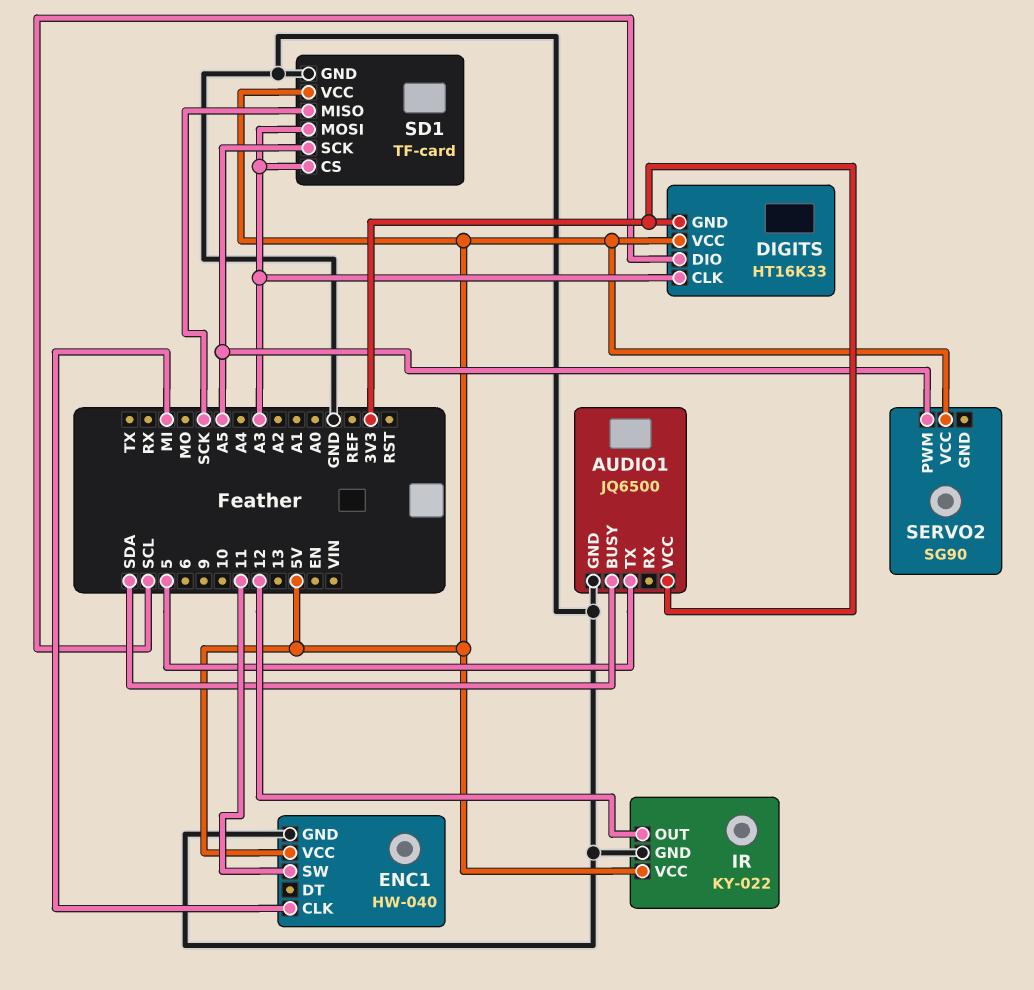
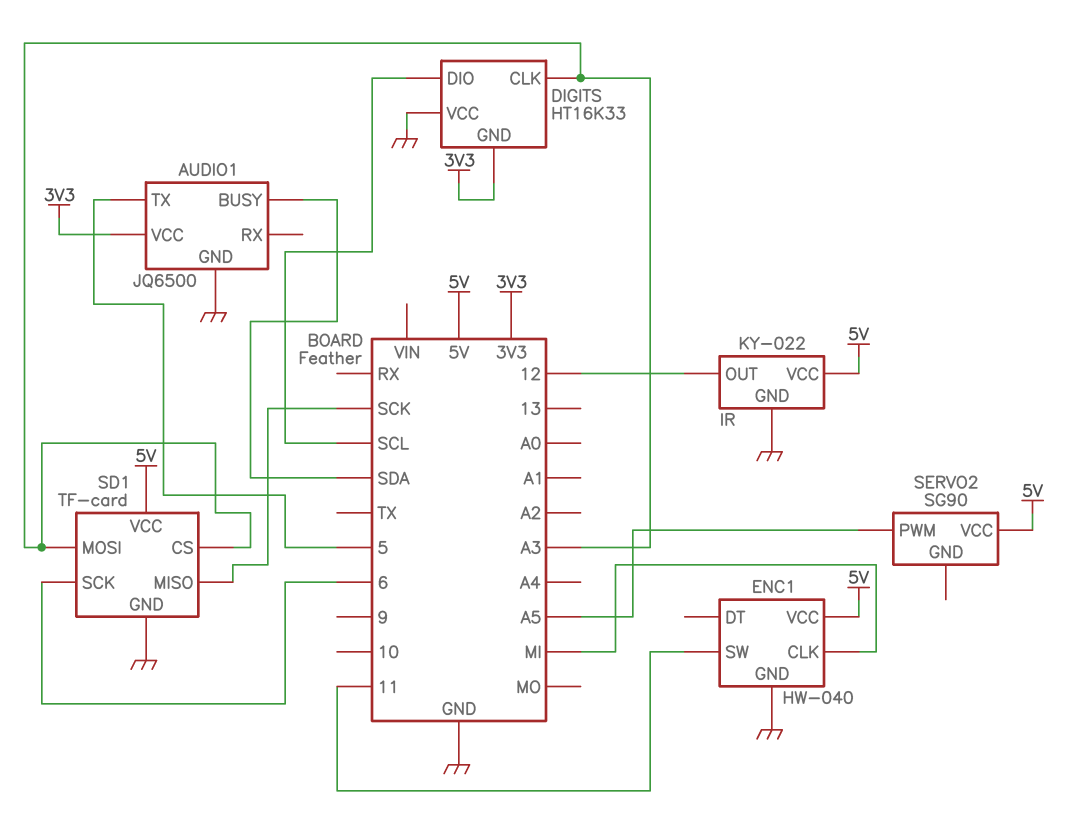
DIGITS pin VCC: 5V -> GND
SD1 pin SCK: A5 -> 6

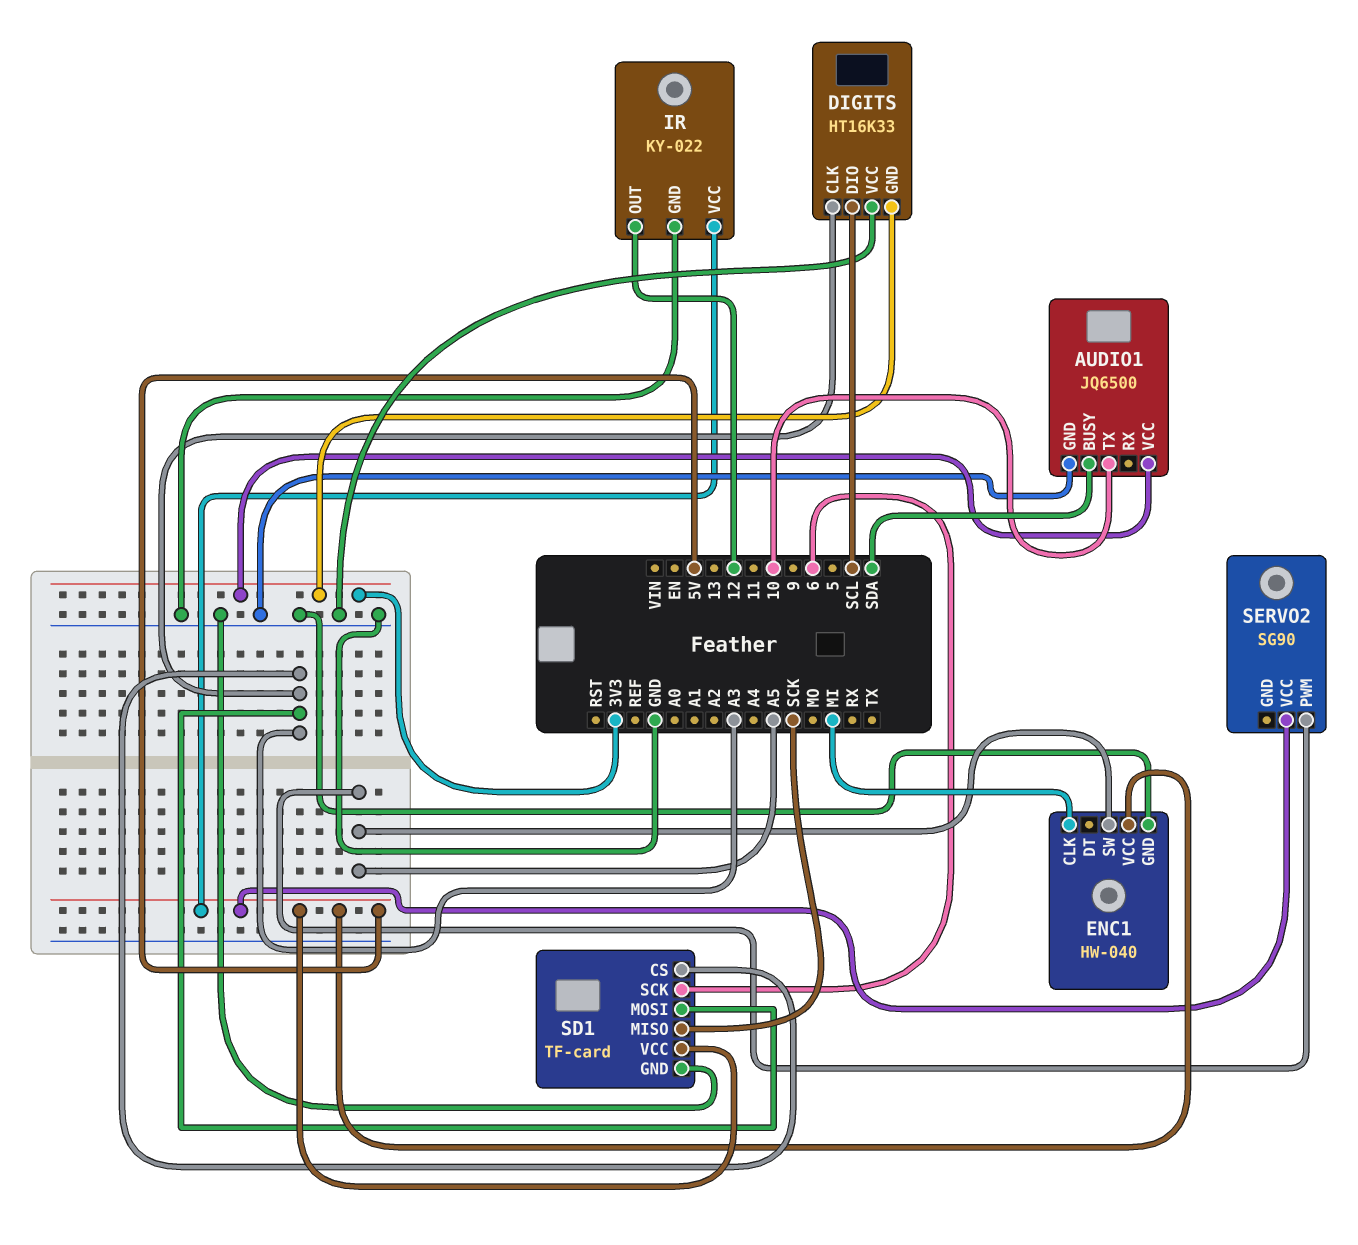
AUDIO1 pin TX: 5 -> 10
ENC1 pin SW: 11 -> A5

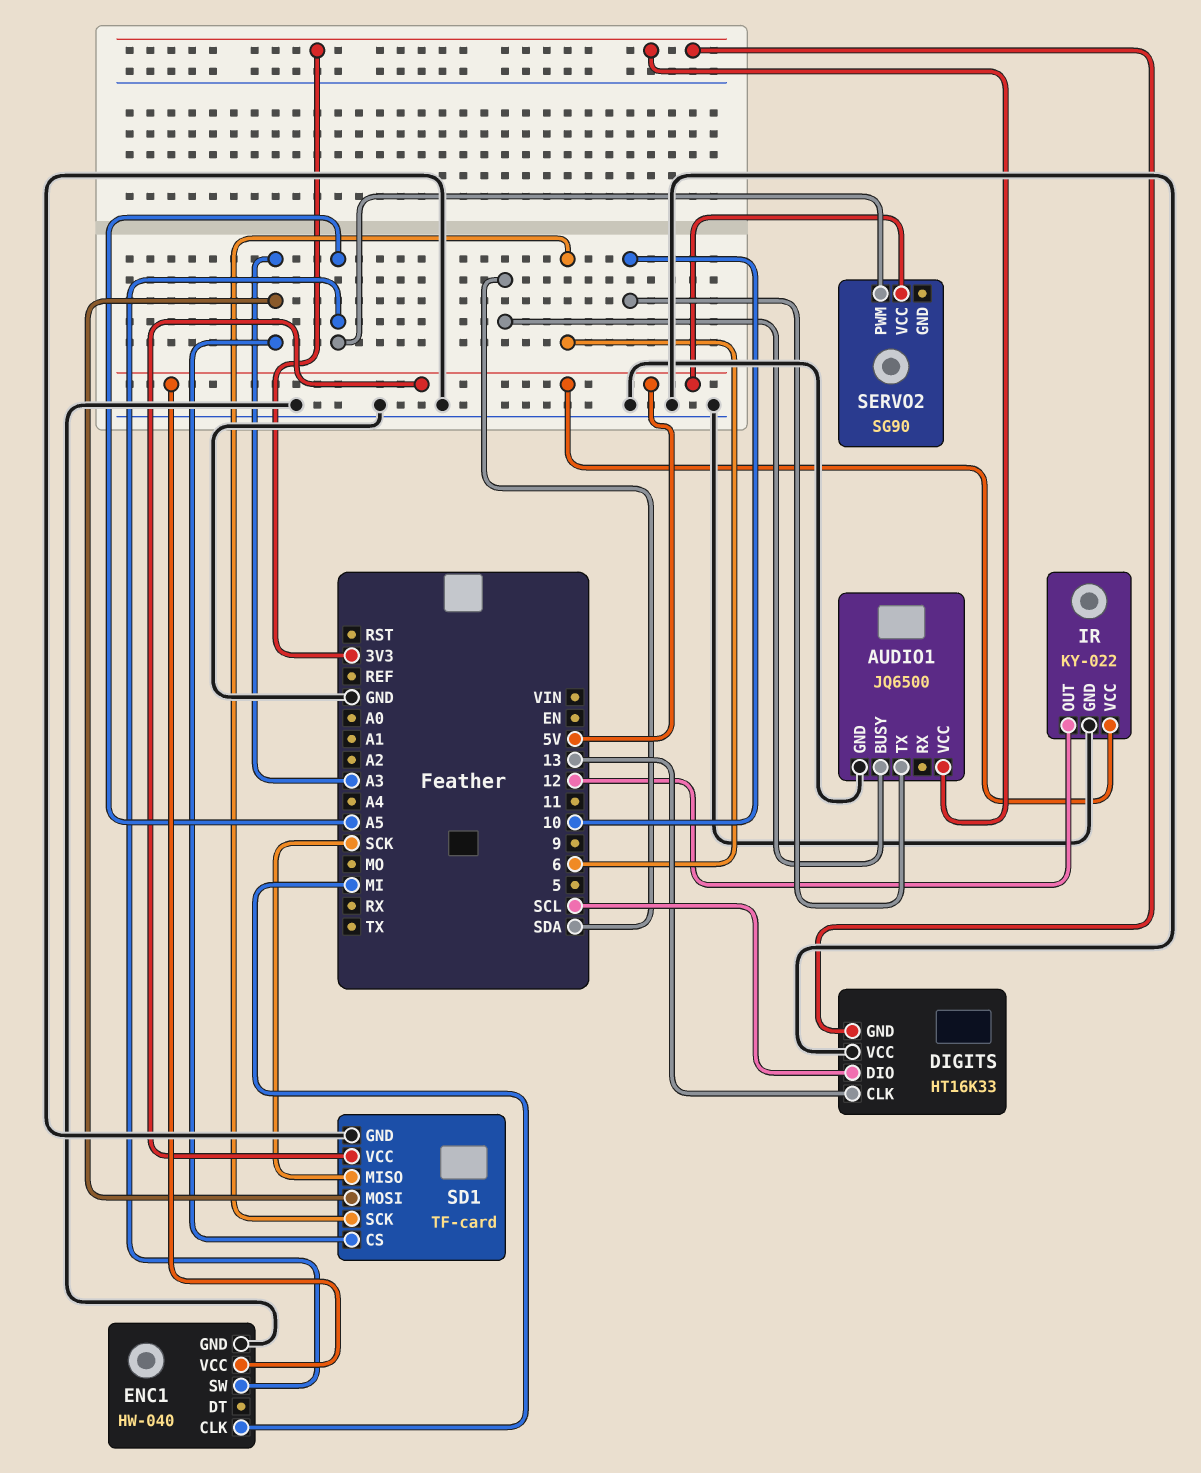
DIGITS pin CLK: A3 -> 13

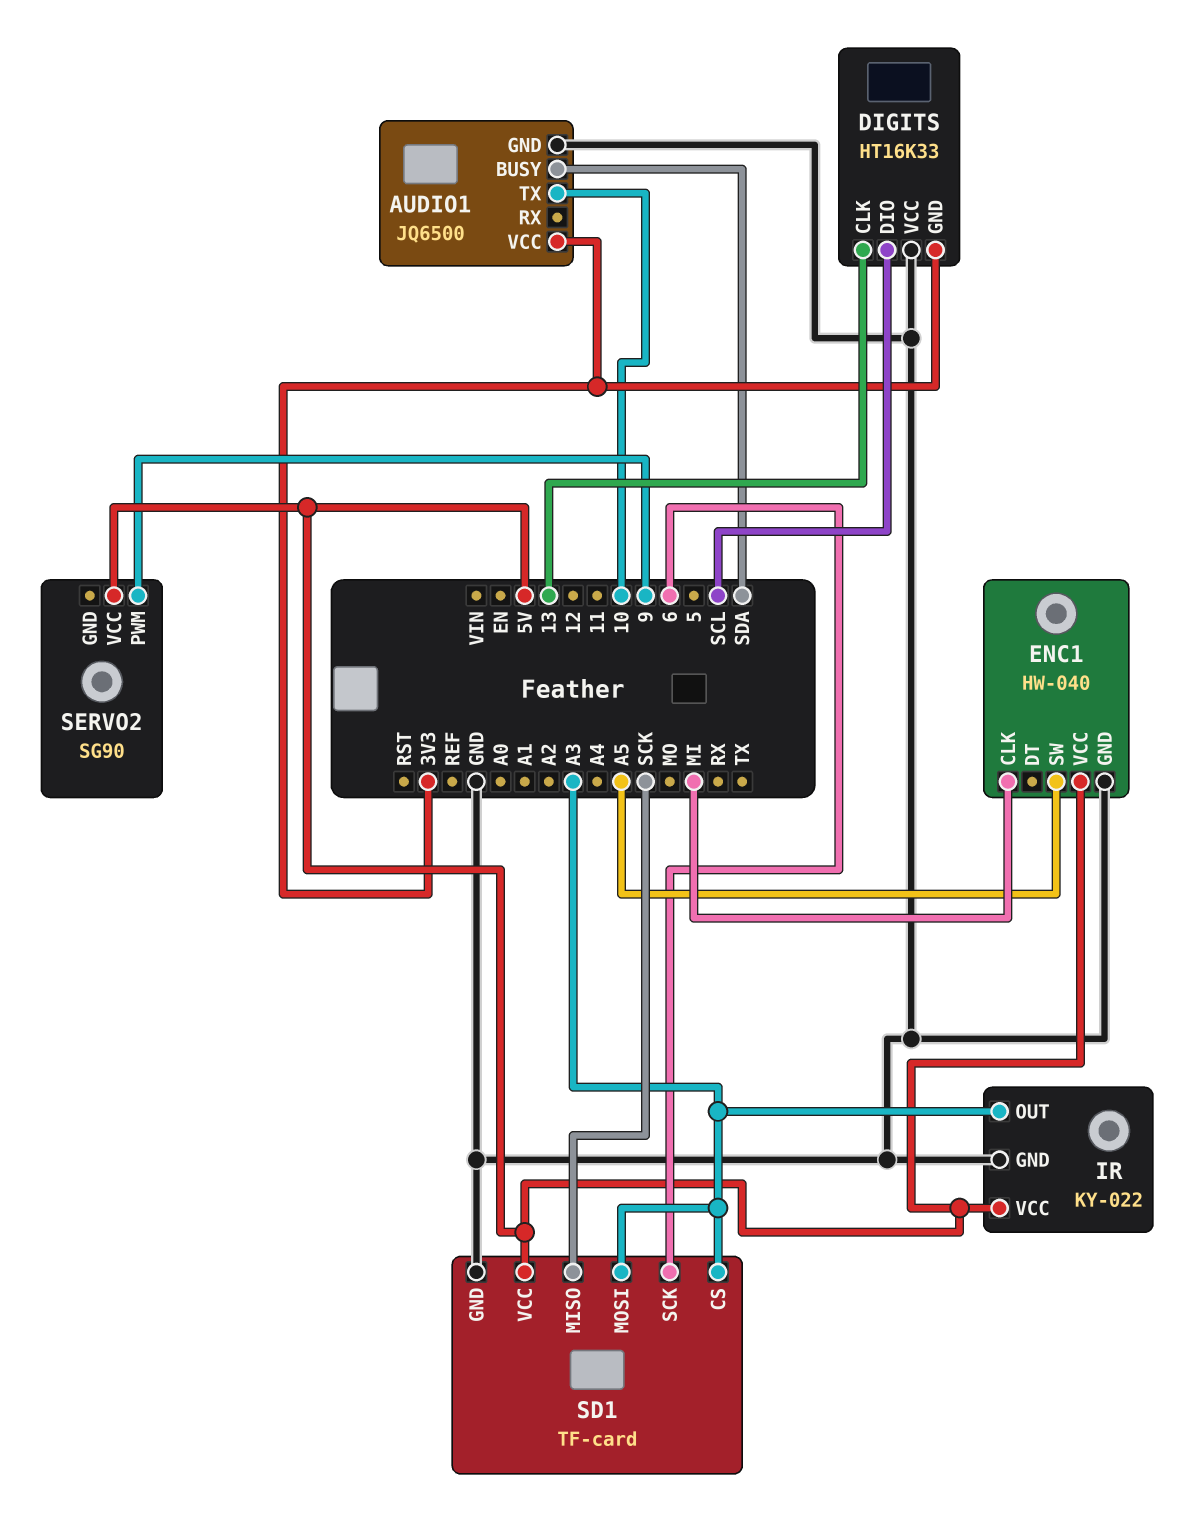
IR pin OUT: 12 -> A3
SERVO2 pin PWM: A5 -> 9

